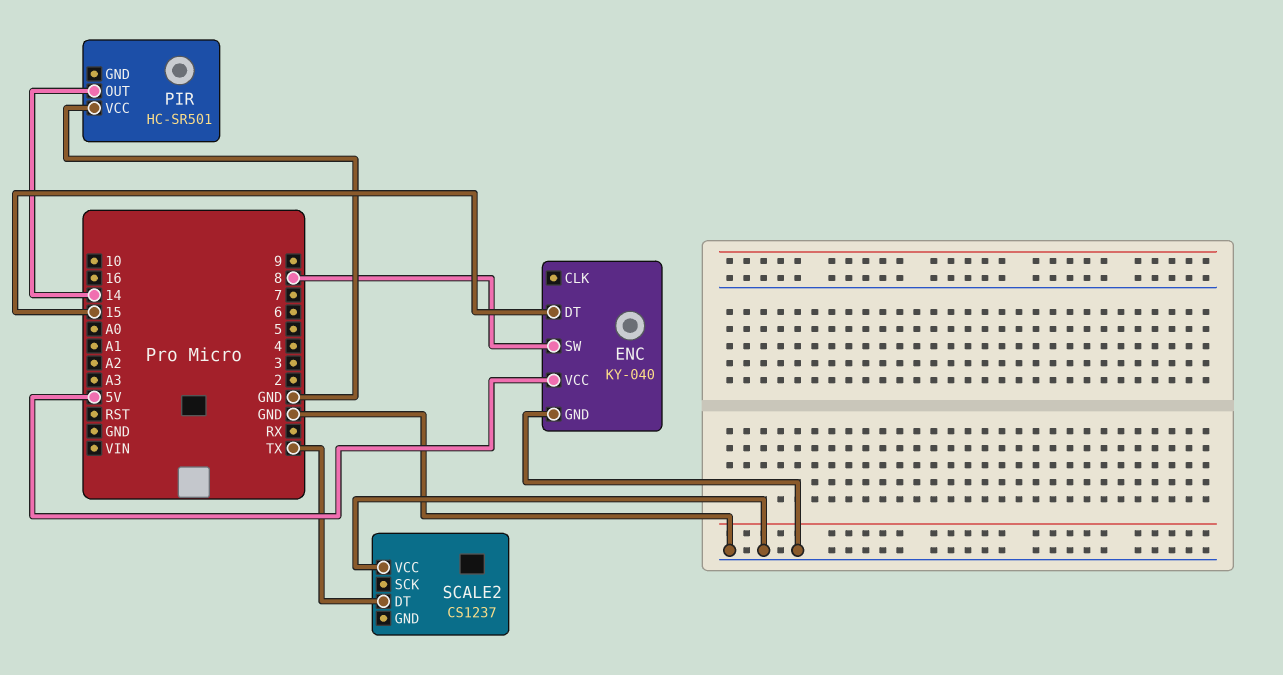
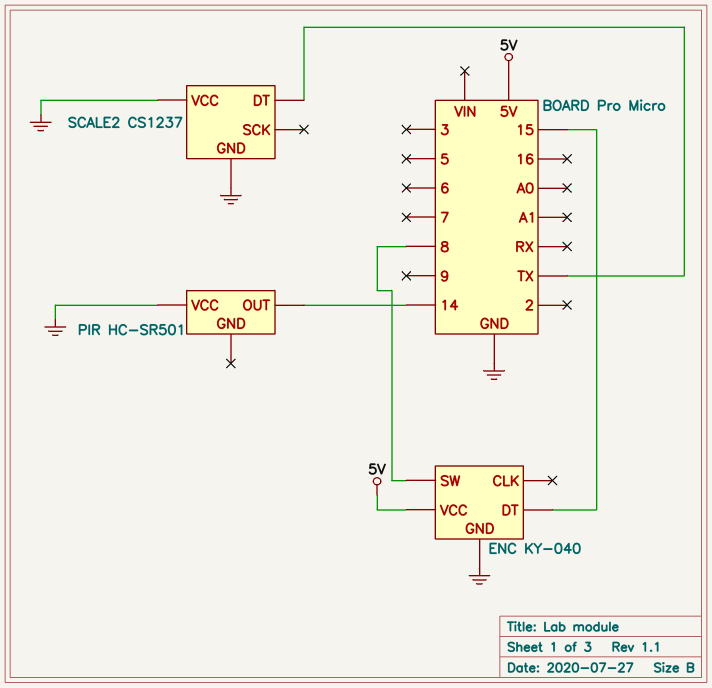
SCALE2 pin GND: none -> GND

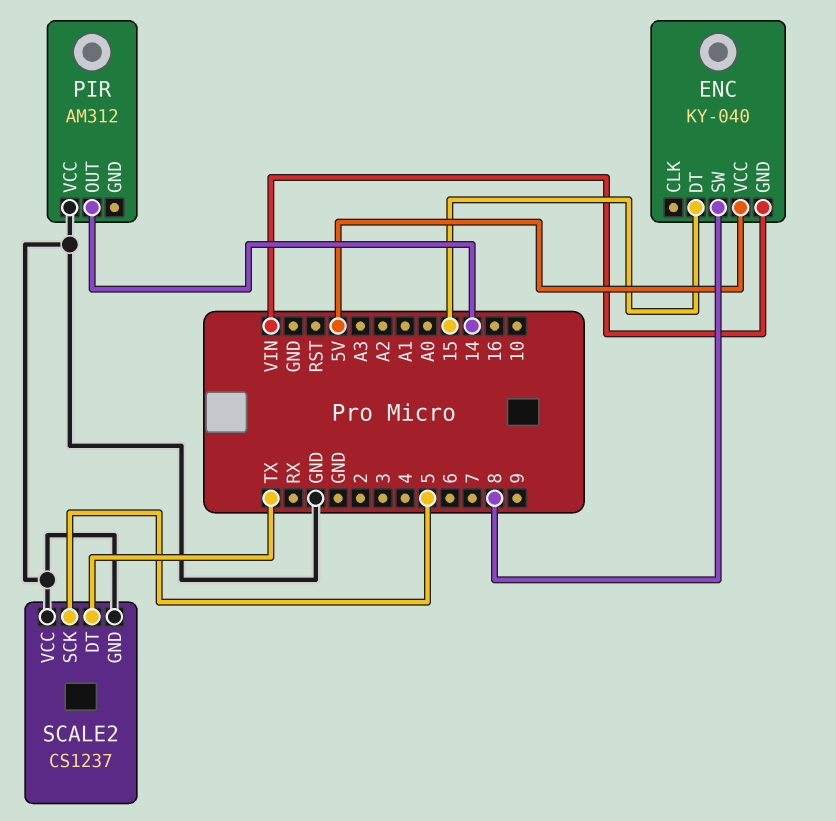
ENC pin GND: GND -> VIN
PIR: HC-SR501 -> AM312
SCALE2 pin SCK: none -> 5

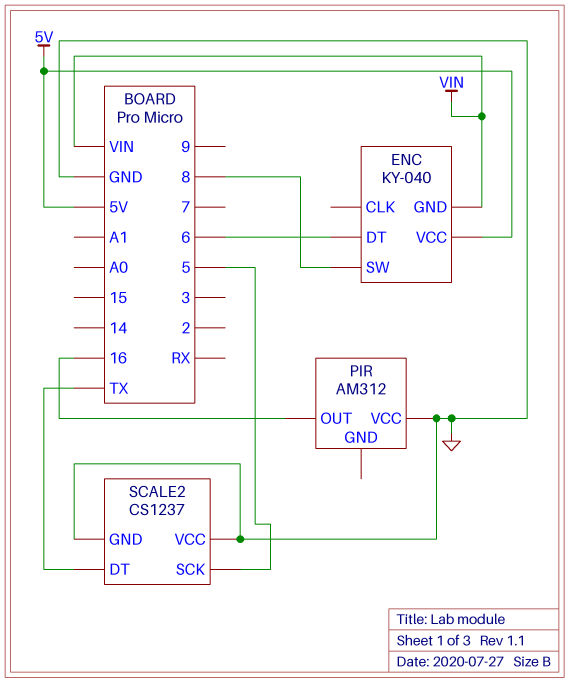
ENC pin DT: 15 -> 6
PIR pin OUT: 14 -> 16

